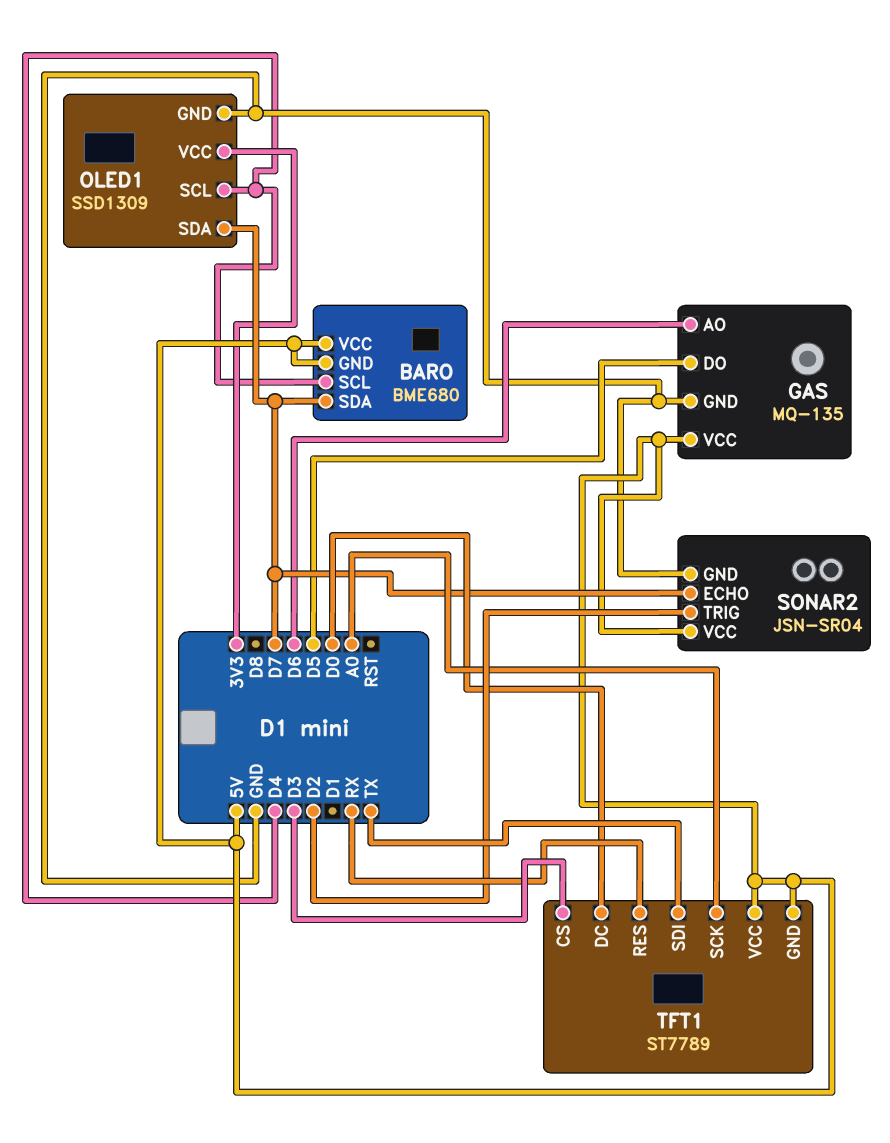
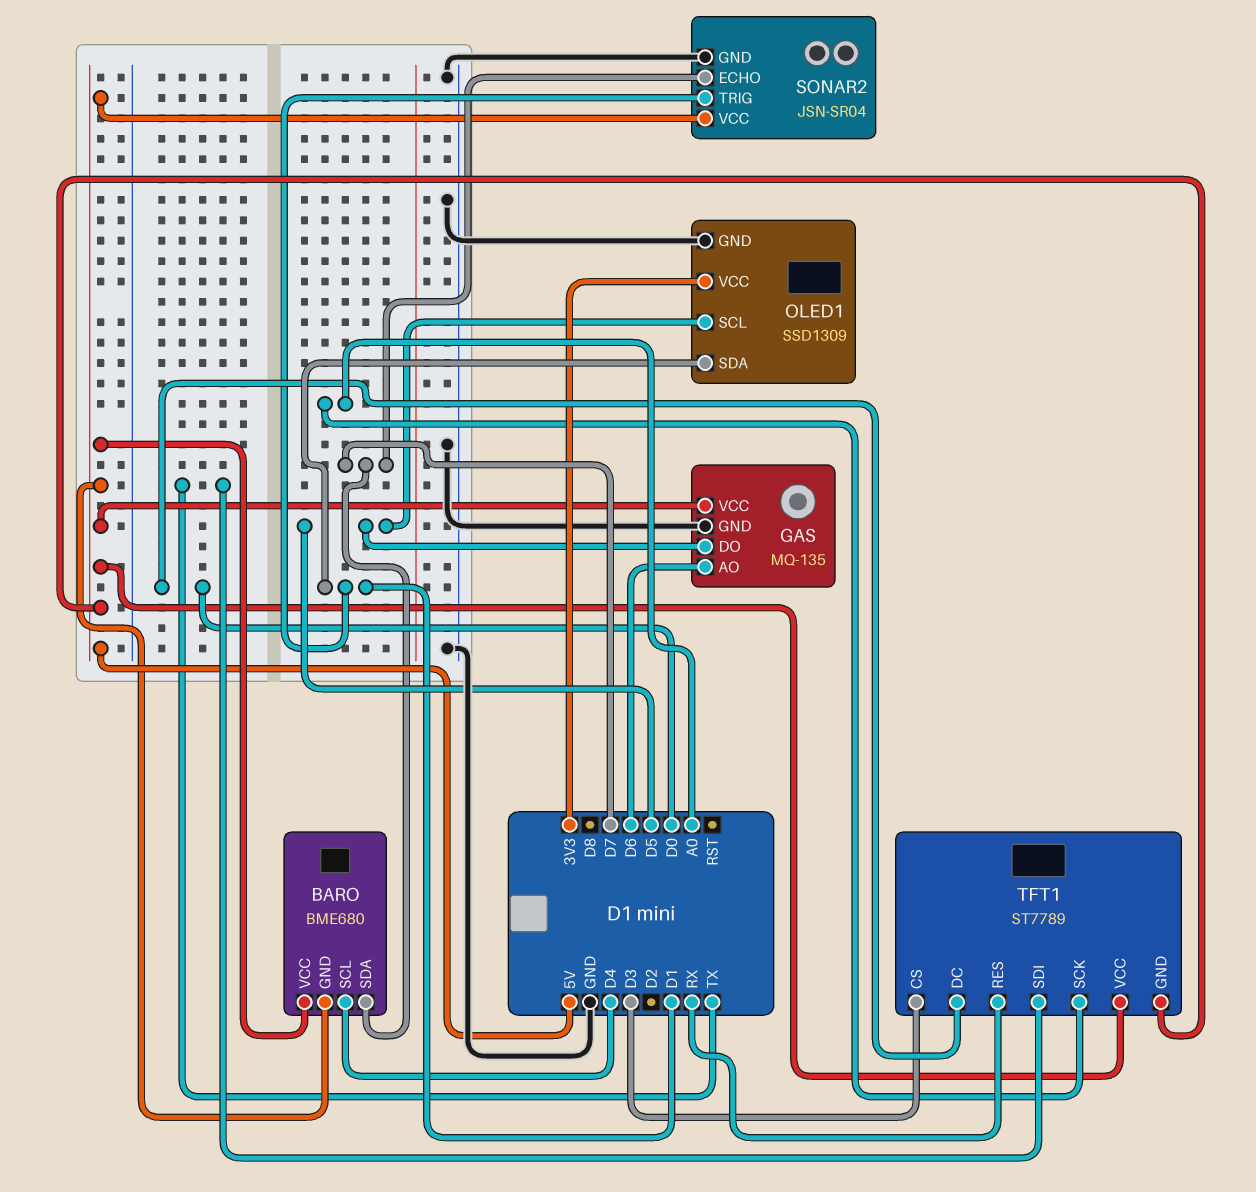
OLED1 pin SCL: D4 -> D5
OLED1 pin SDA: D7 -> D1
SONAR2 pin TRIG: D2 -> D1

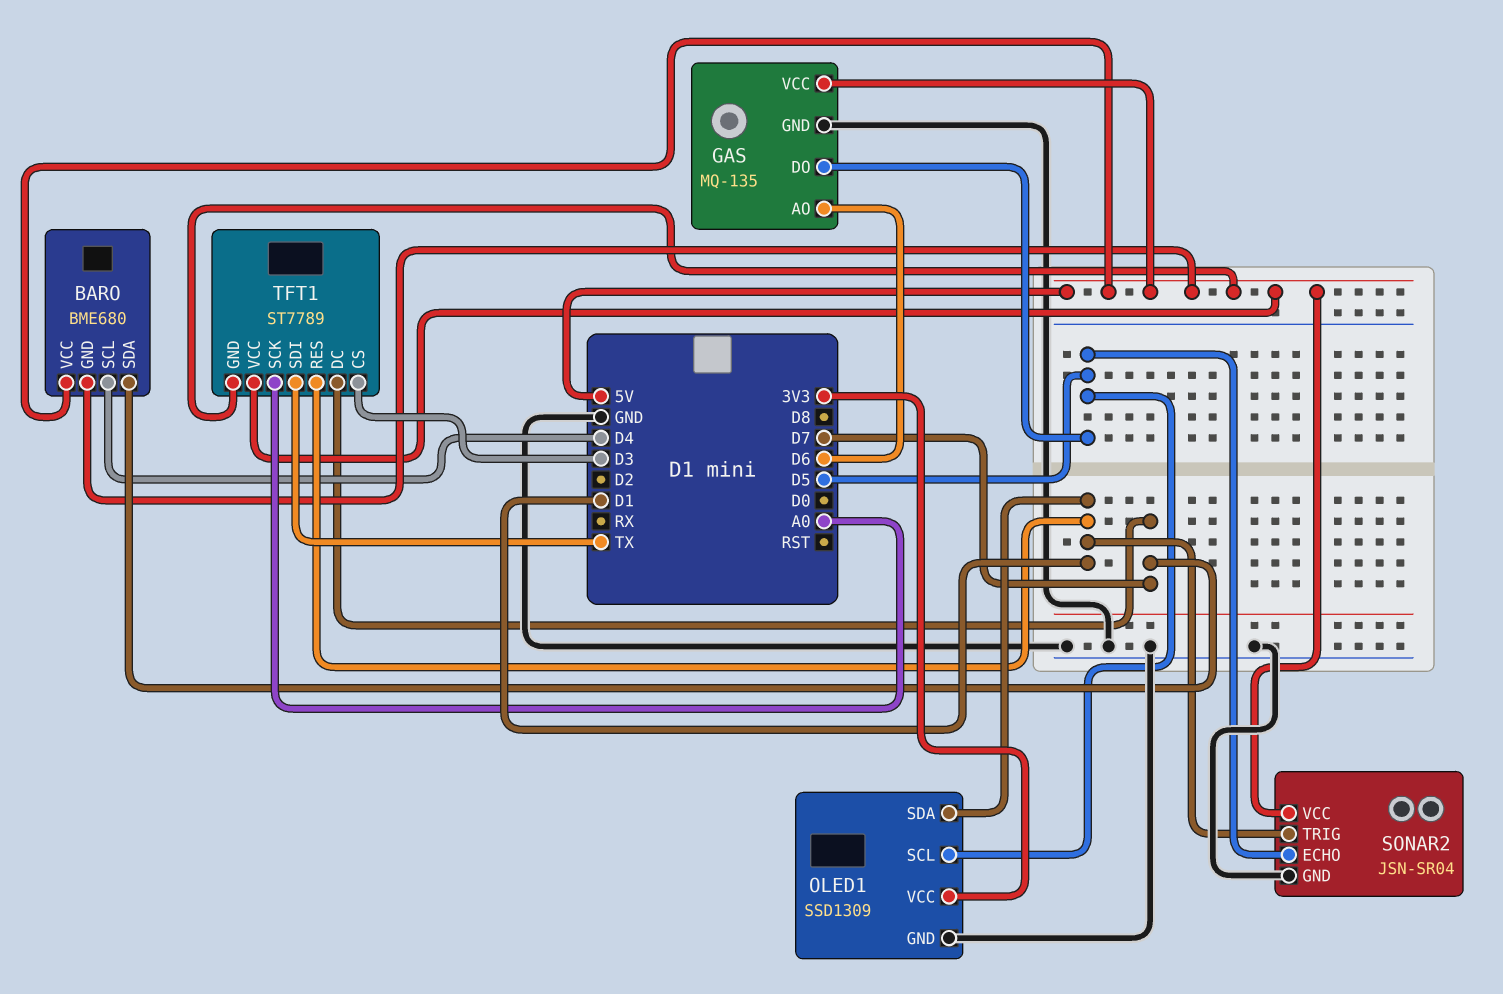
SONAR2 pin ECHO: D7 -> D5
TFT1 pin DC: D0 -> D7
TFT1 pin RES: RX -> D1

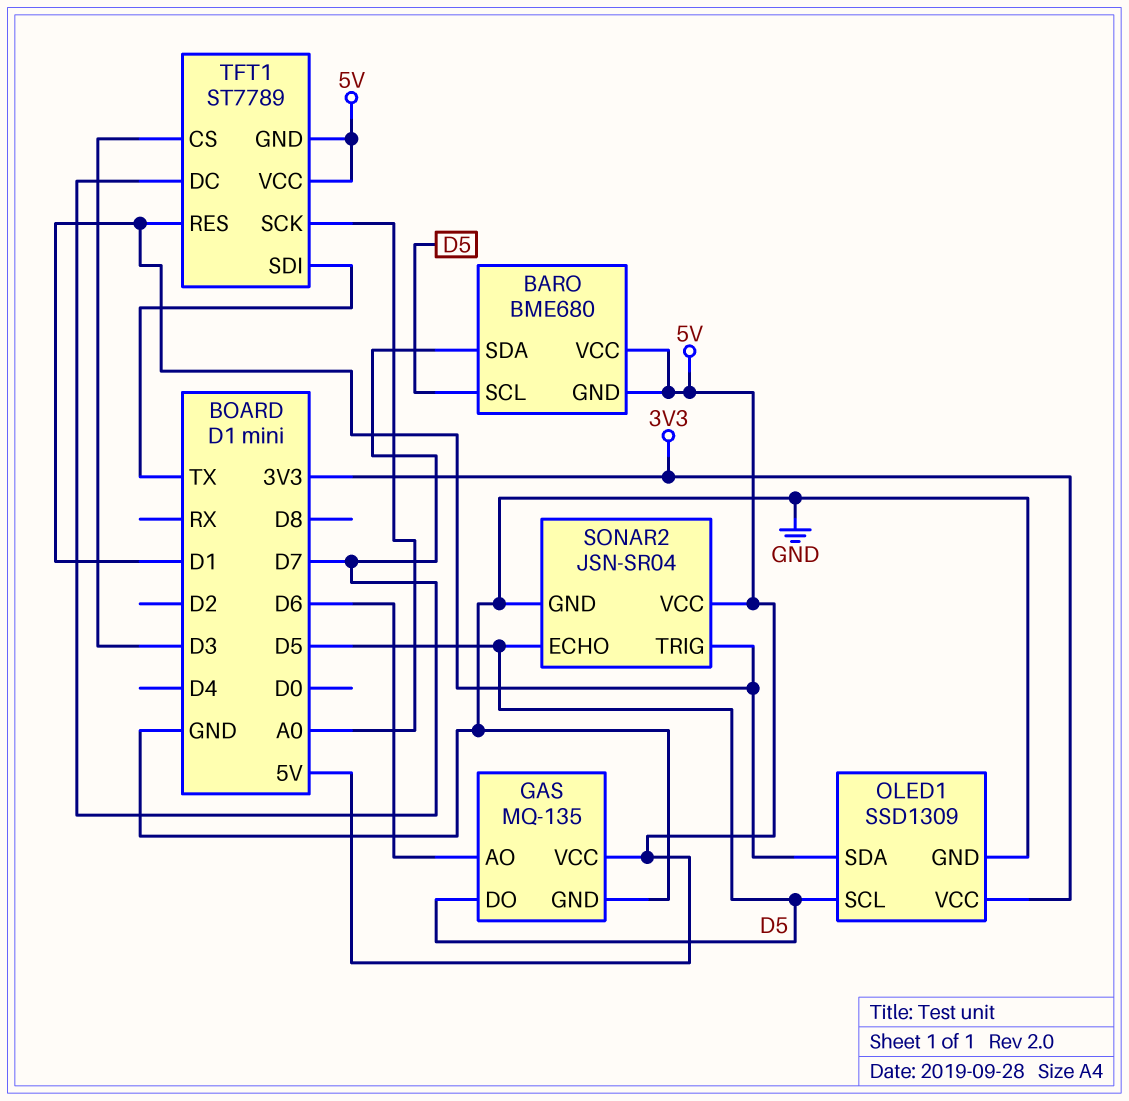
BARO pin SCL: D4 -> D5

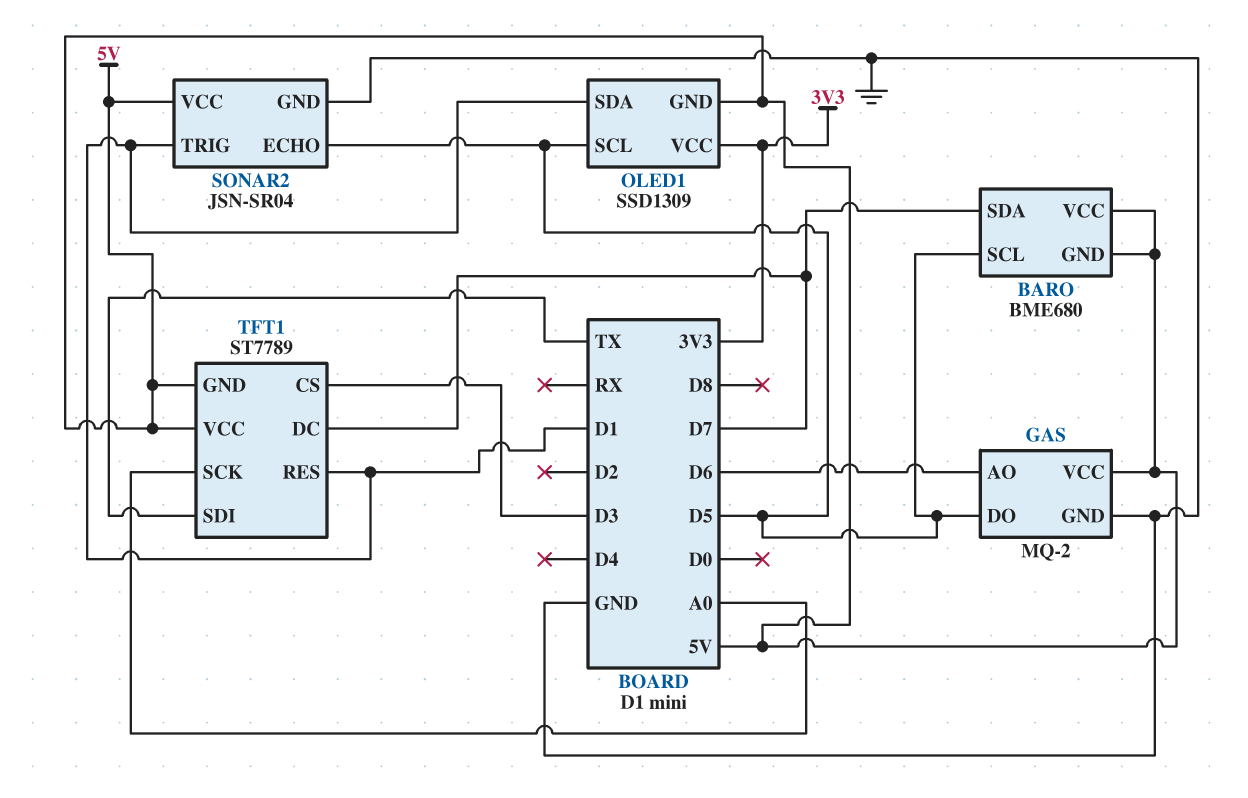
GAS: MQ-135 -> MQ-2
OLED1 pin GND: GND -> 5V

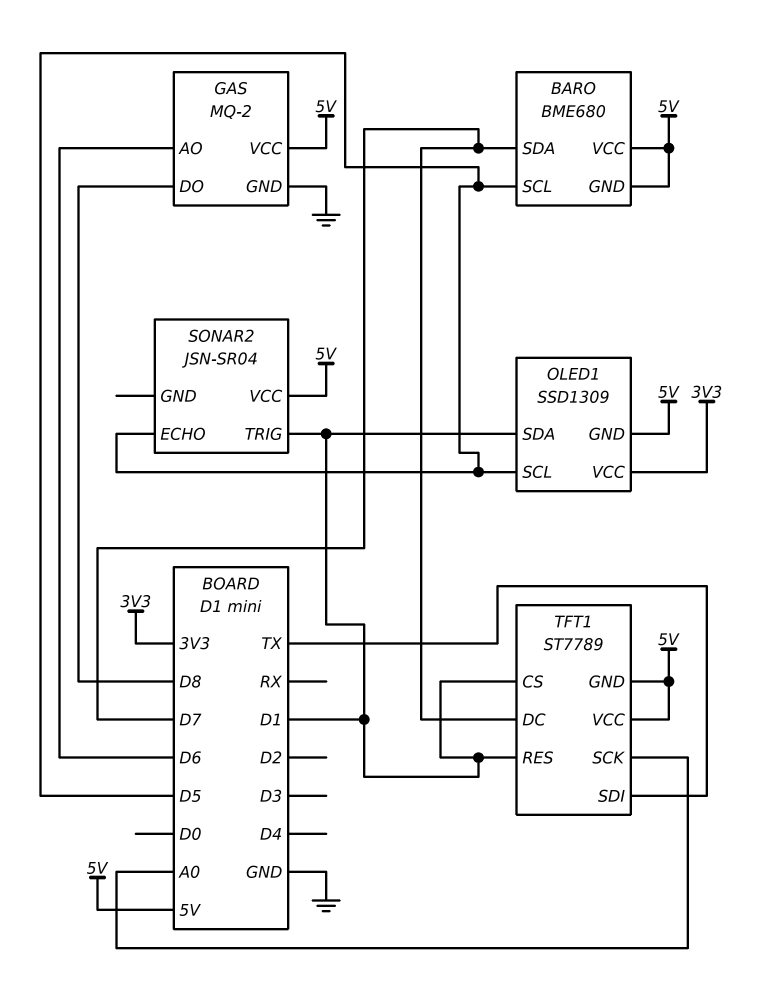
GAS pin DO: D5 -> D8
SONAR2 pin GND: GND -> none
TFT1 pin CS: D3 -> D1

